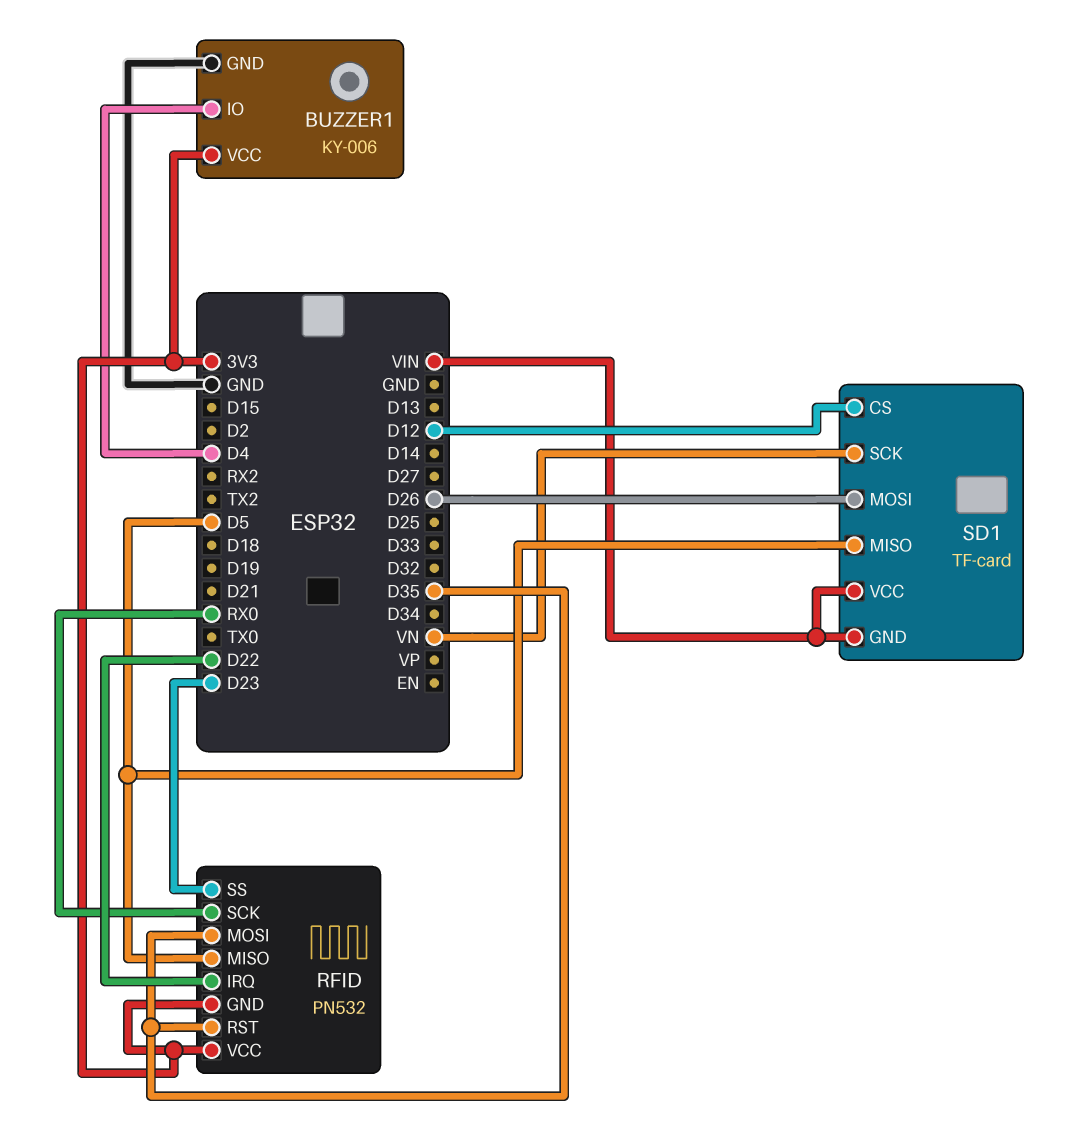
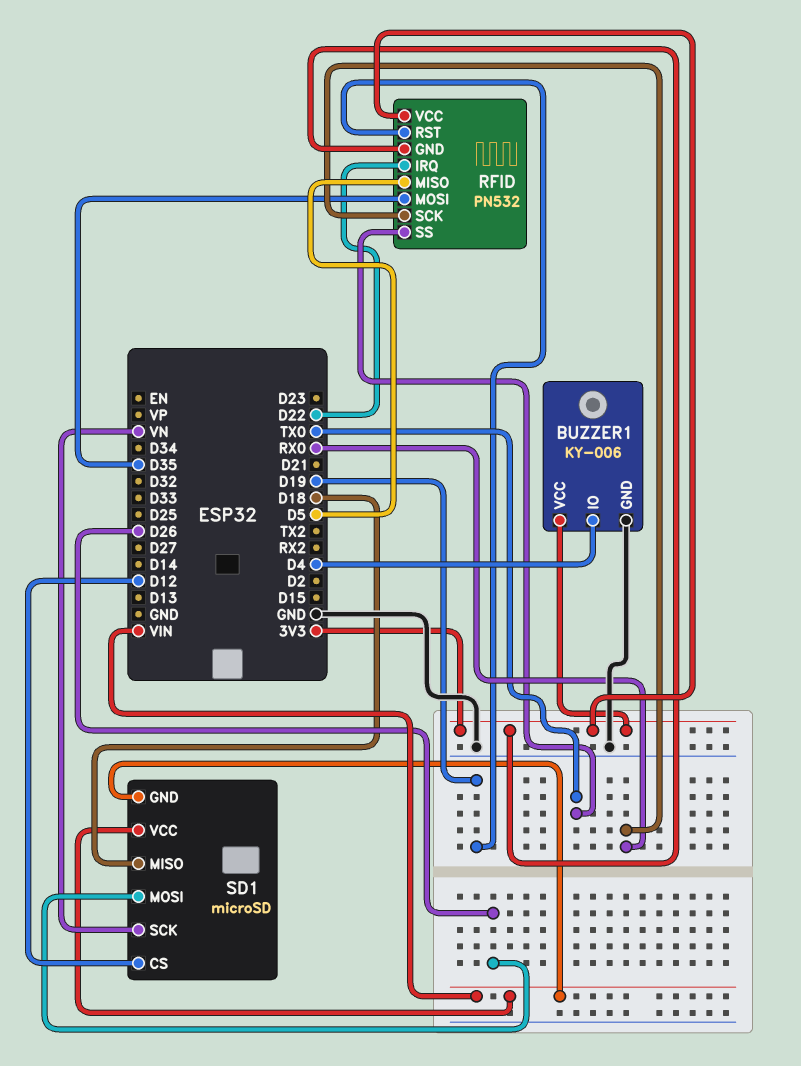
RFID pin RST: D35 -> D19
RFID pin SS: D23 -> TX0
SD1: TF-card -> microSD
SD1 pin MISO: D5 -> D18

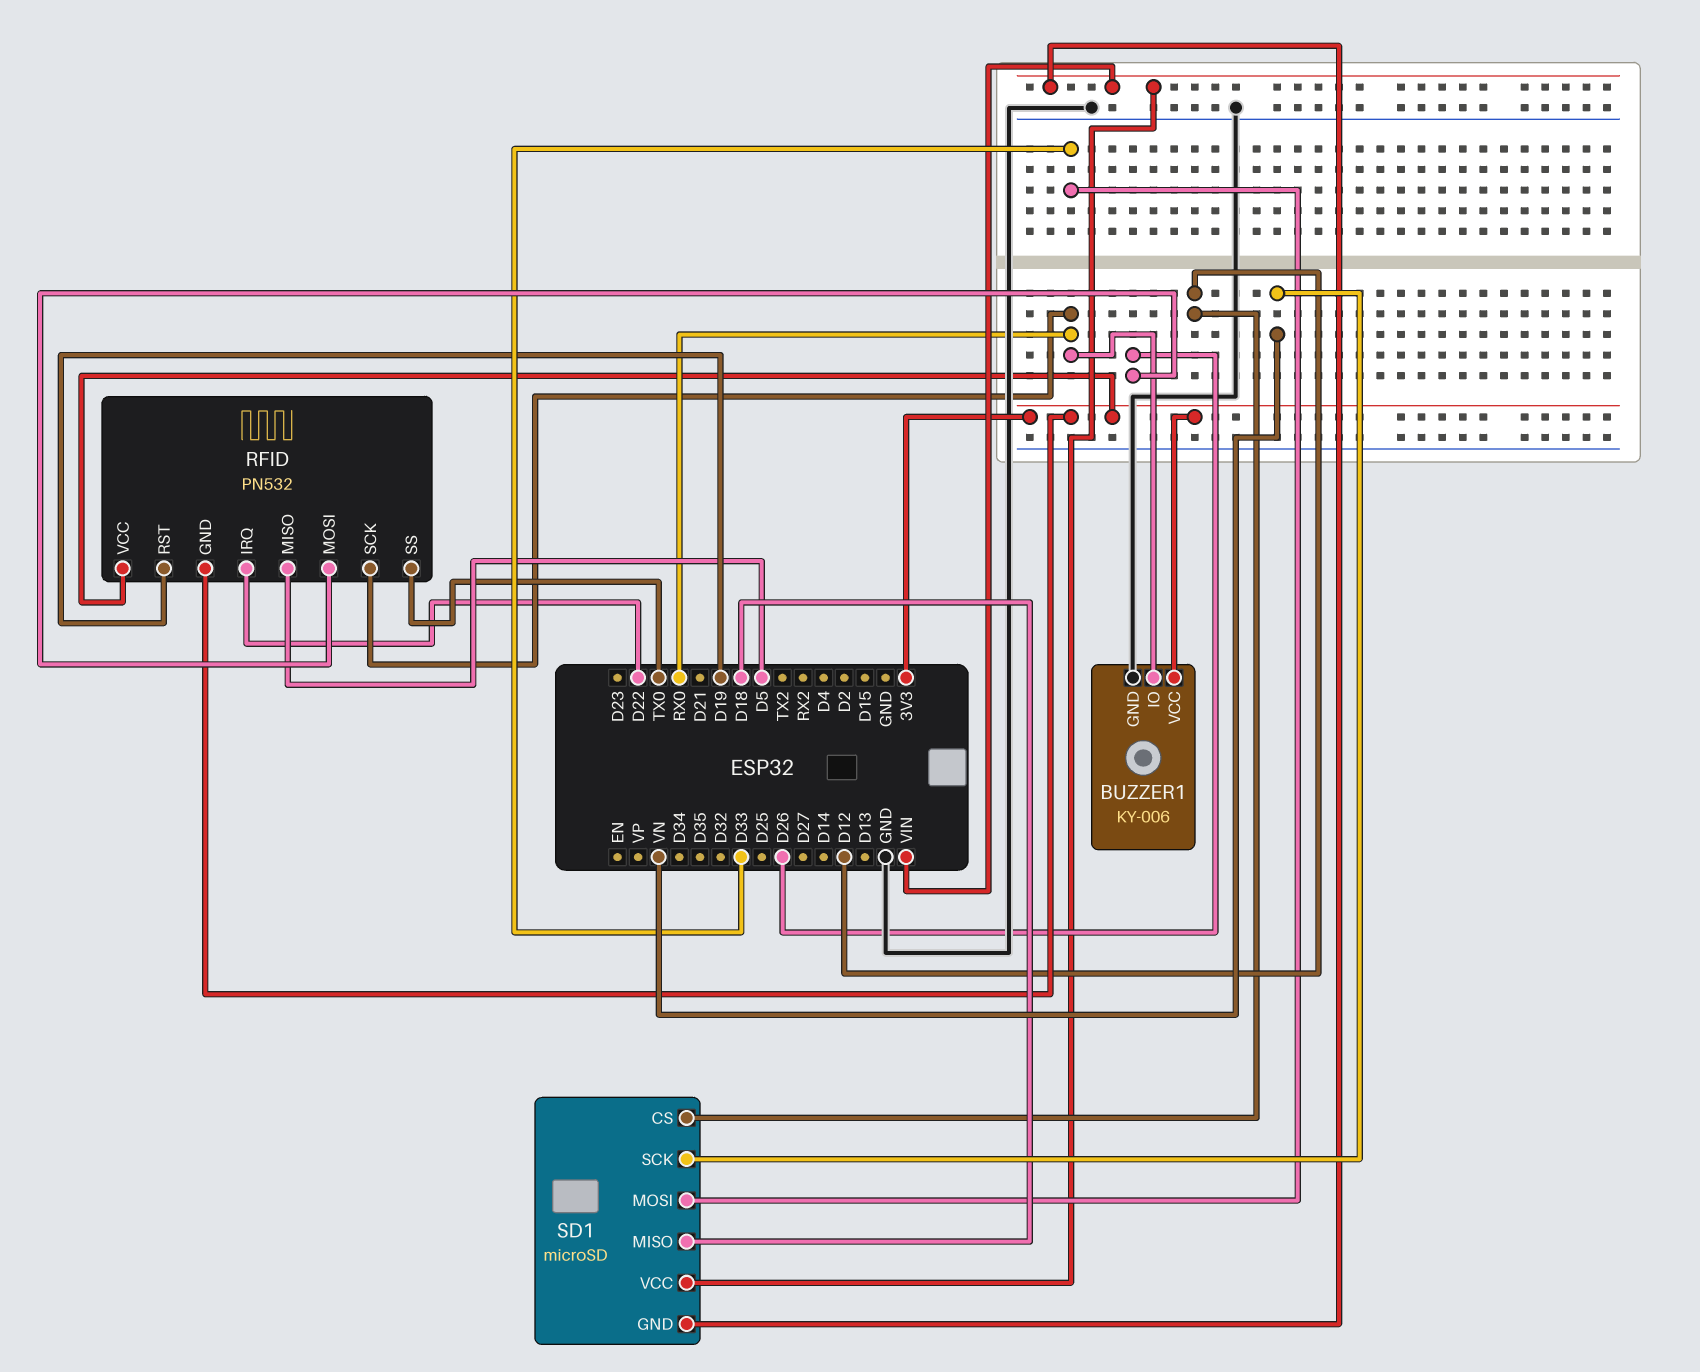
BUZZER1 pin IO: D4 -> RX0
RFID pin MOSI: D35 -> D26
SD1 pin MOSI: D26 -> D33

